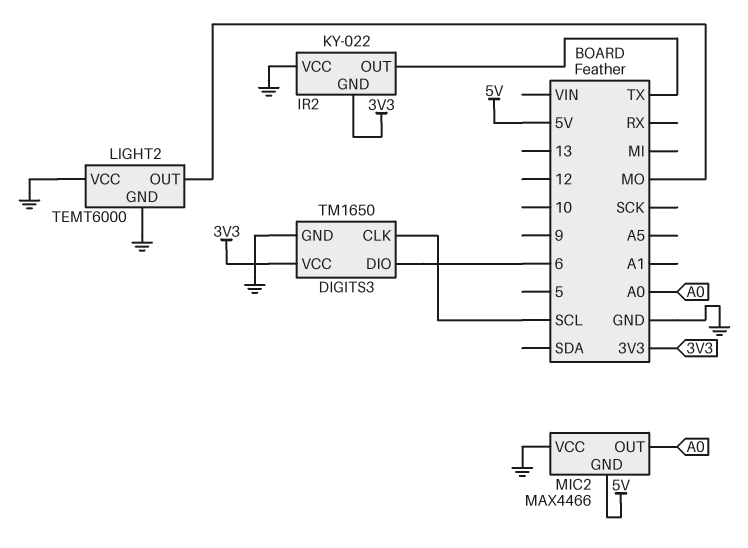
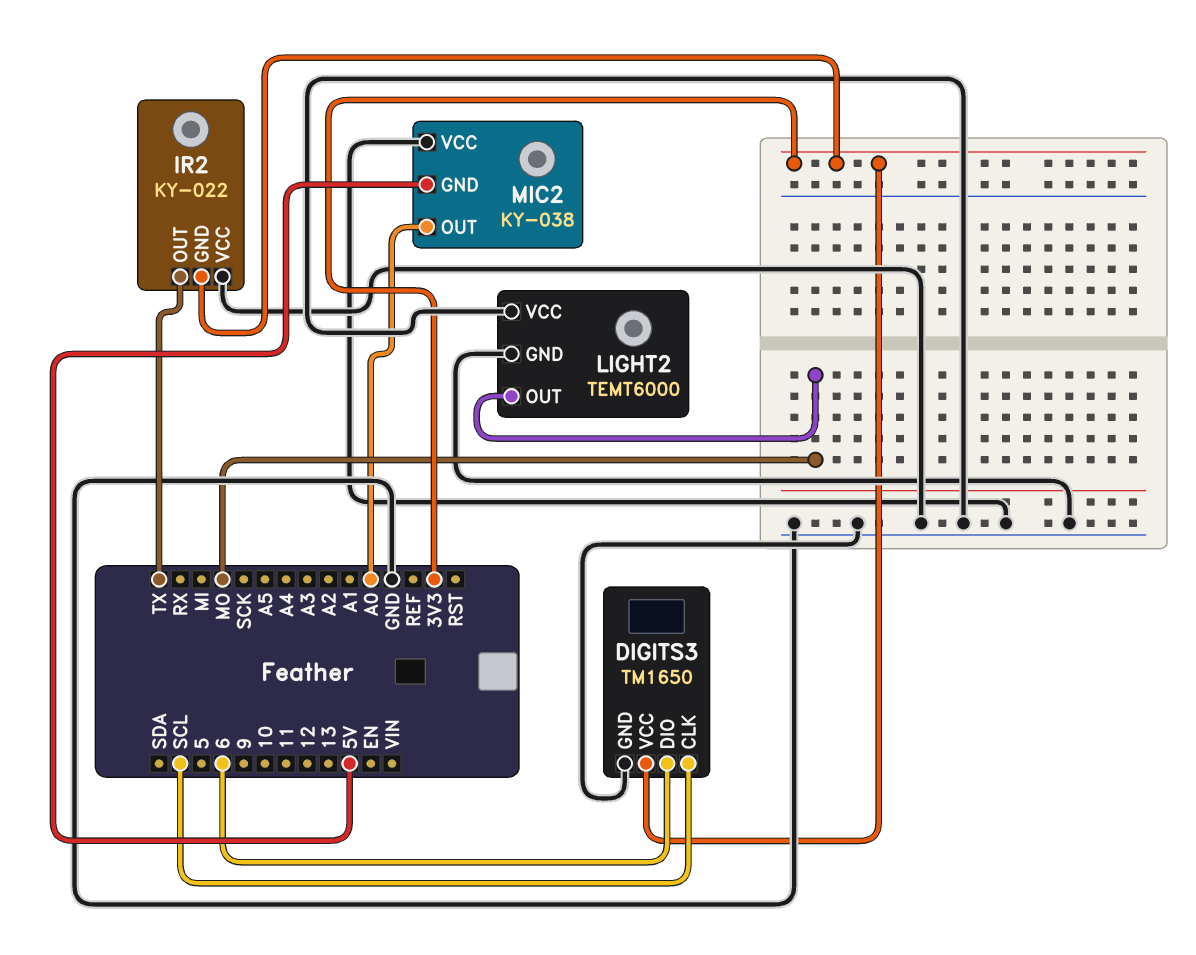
MIC2: MAX4466 -> KY-038

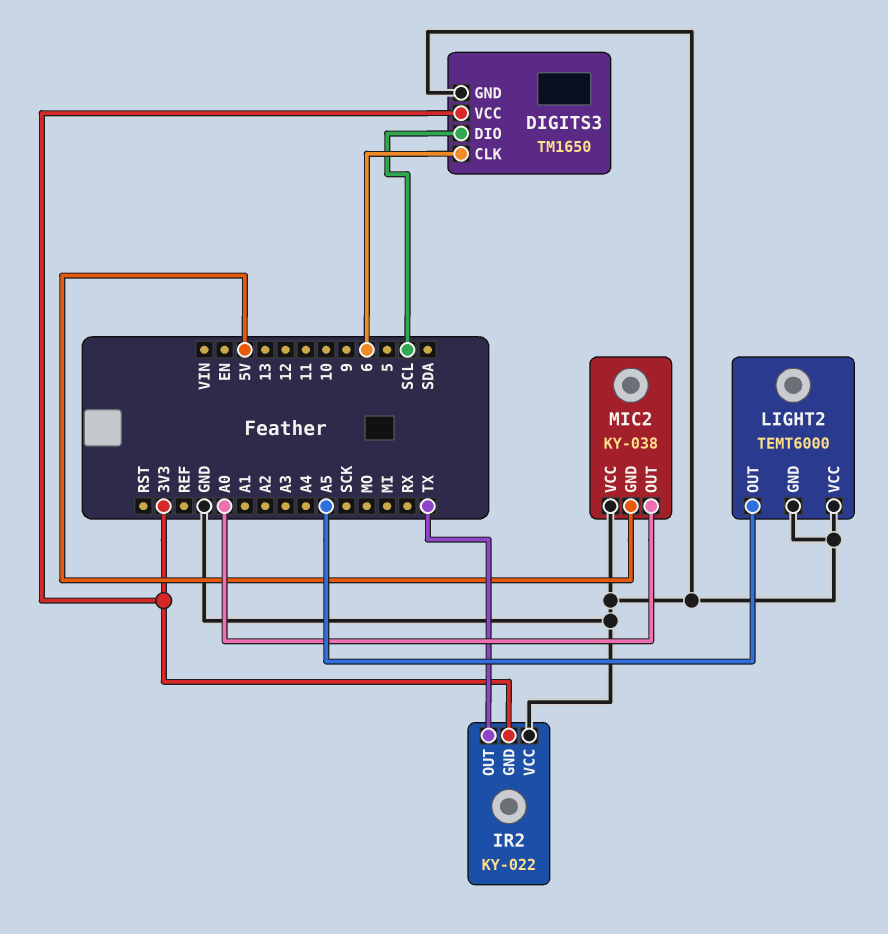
DIGITS3 pin CLK: SCL -> 6
DIGITS3 pin DIO: 6 -> SCL
LIGHT2 pin OUT: MO -> A5

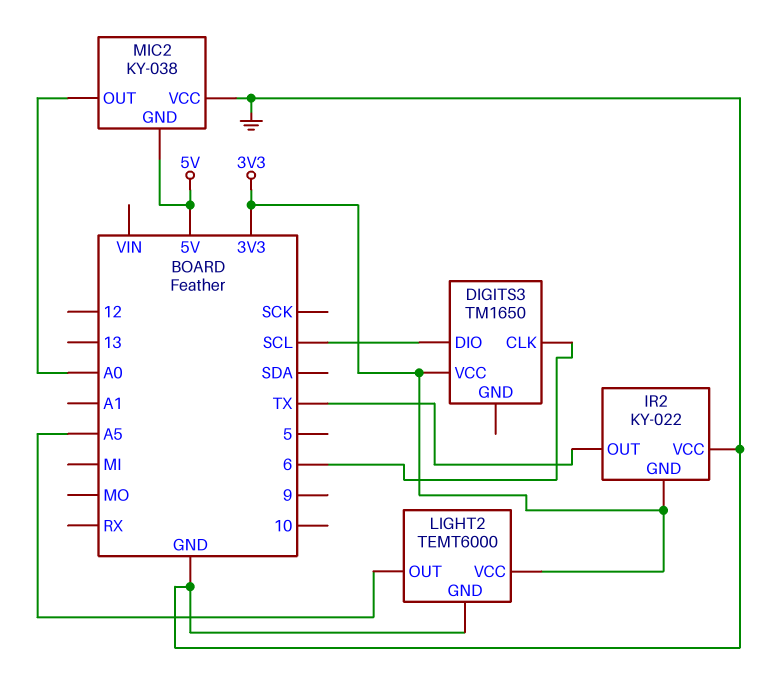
DIGITS3 pin GND: GND -> none
LIGHT2 pin VCC: GND -> 3V3

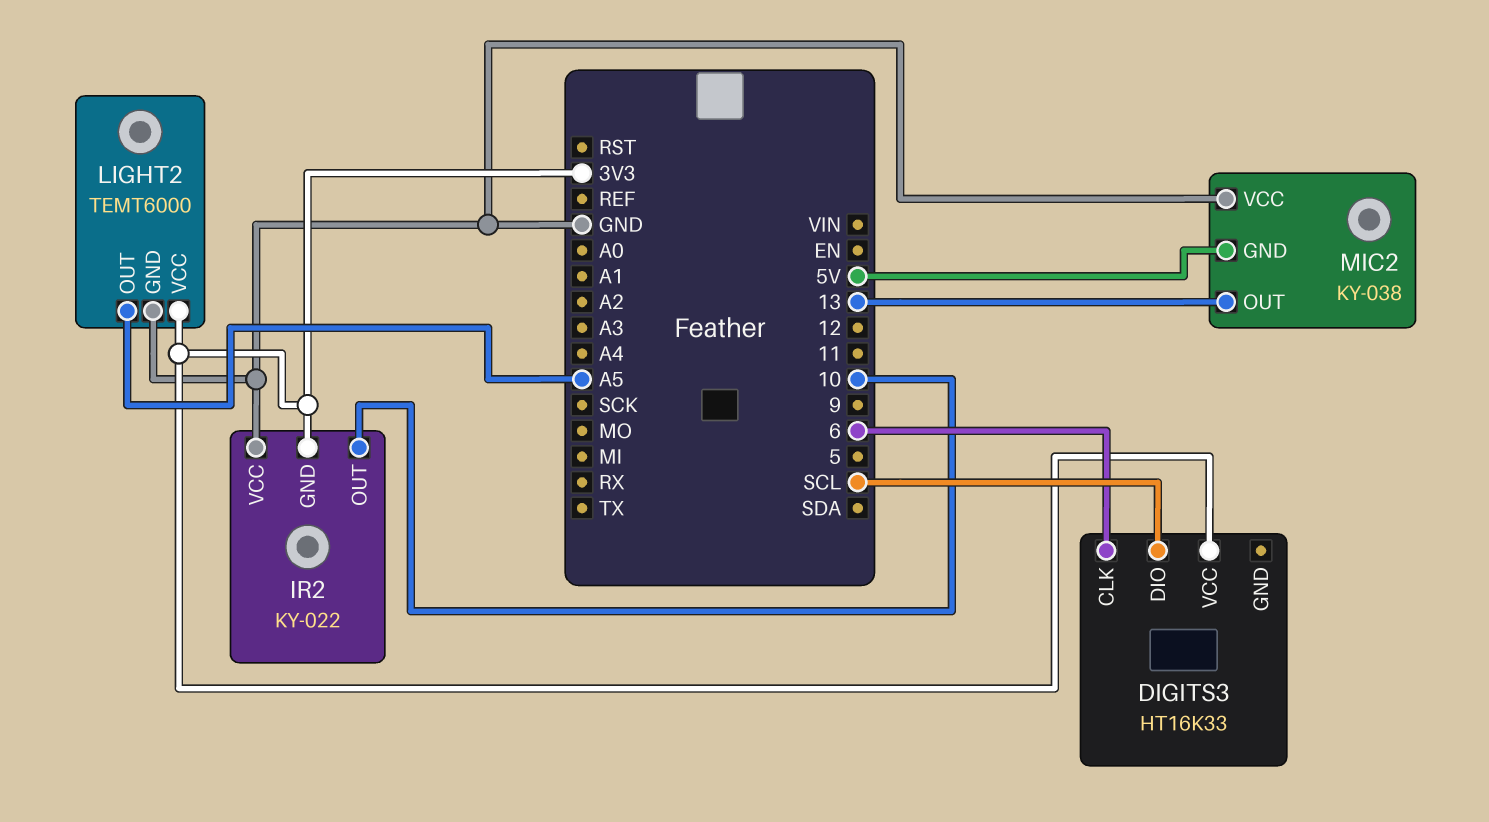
DIGITS3: TM1650 -> HT16K33
IR2 pin OUT: TX -> 10
MIC2 pin OUT: A0 -> 13

